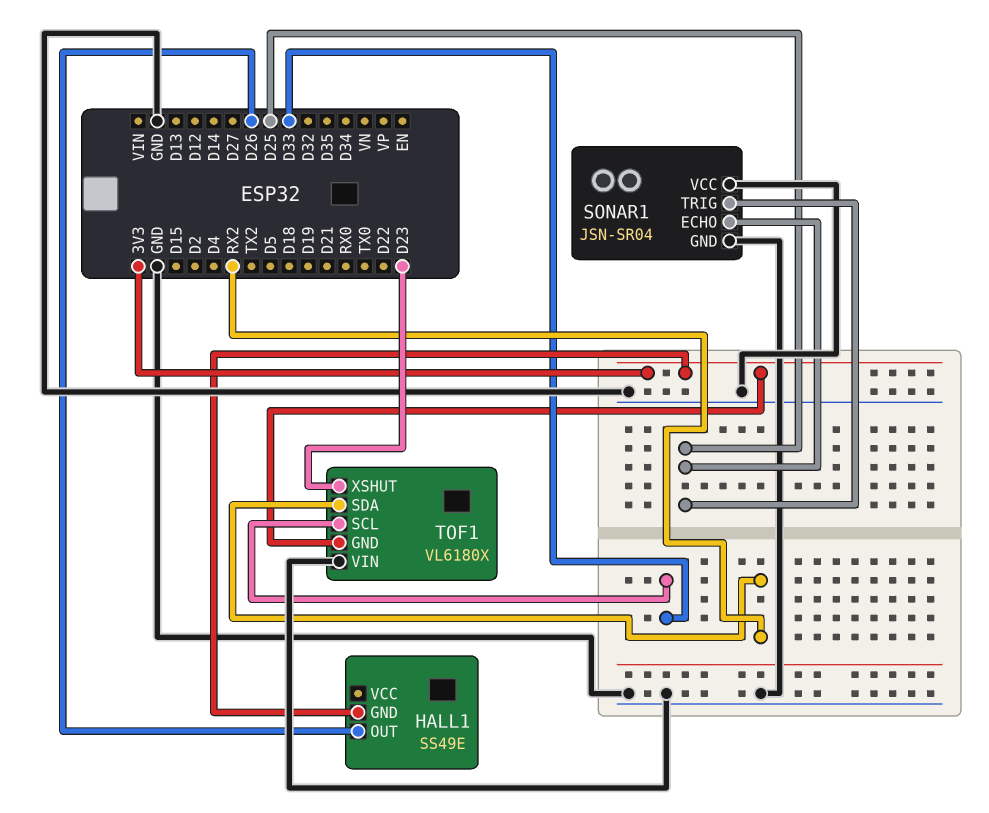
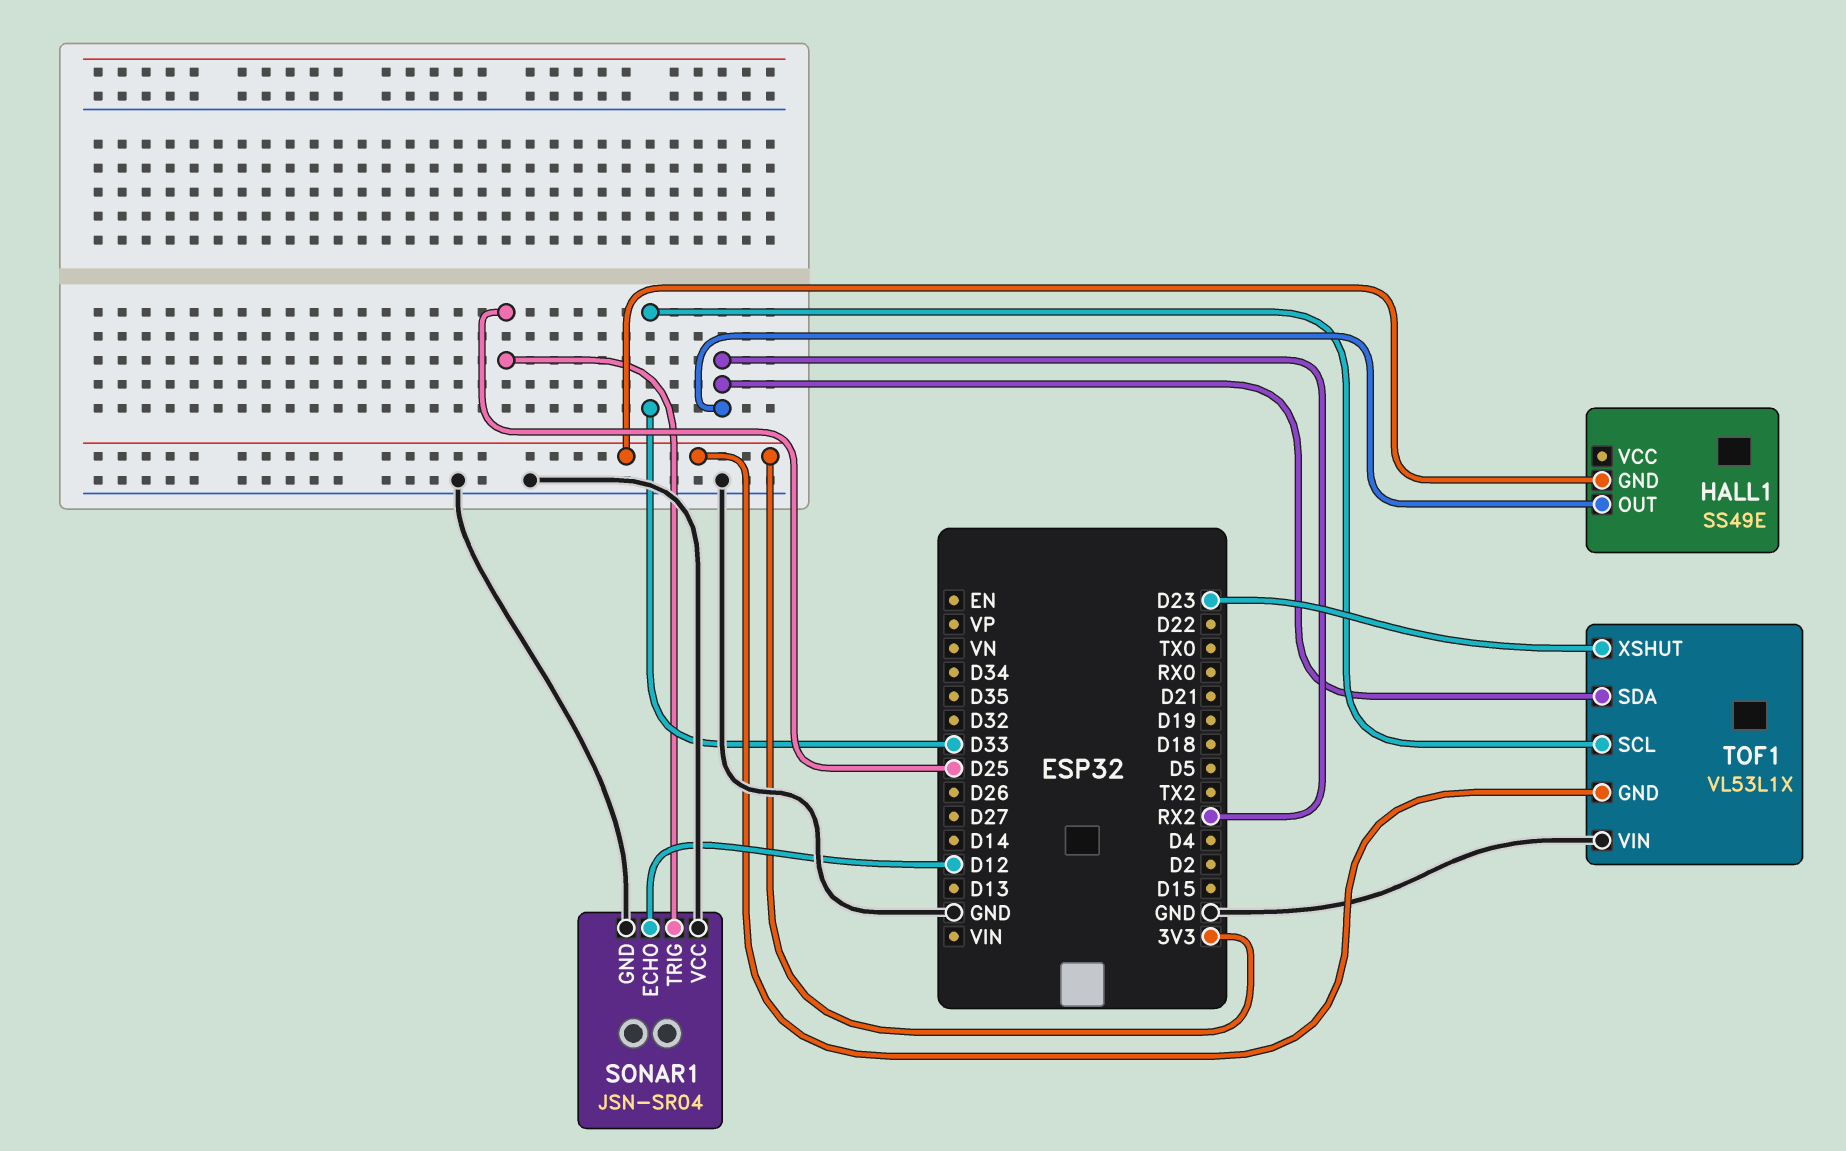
HALL1 pin OUT: D26 -> RX2
SONAR1 pin ECHO: D25 -> D12
TOF1: VL6180X -> VL53L1X

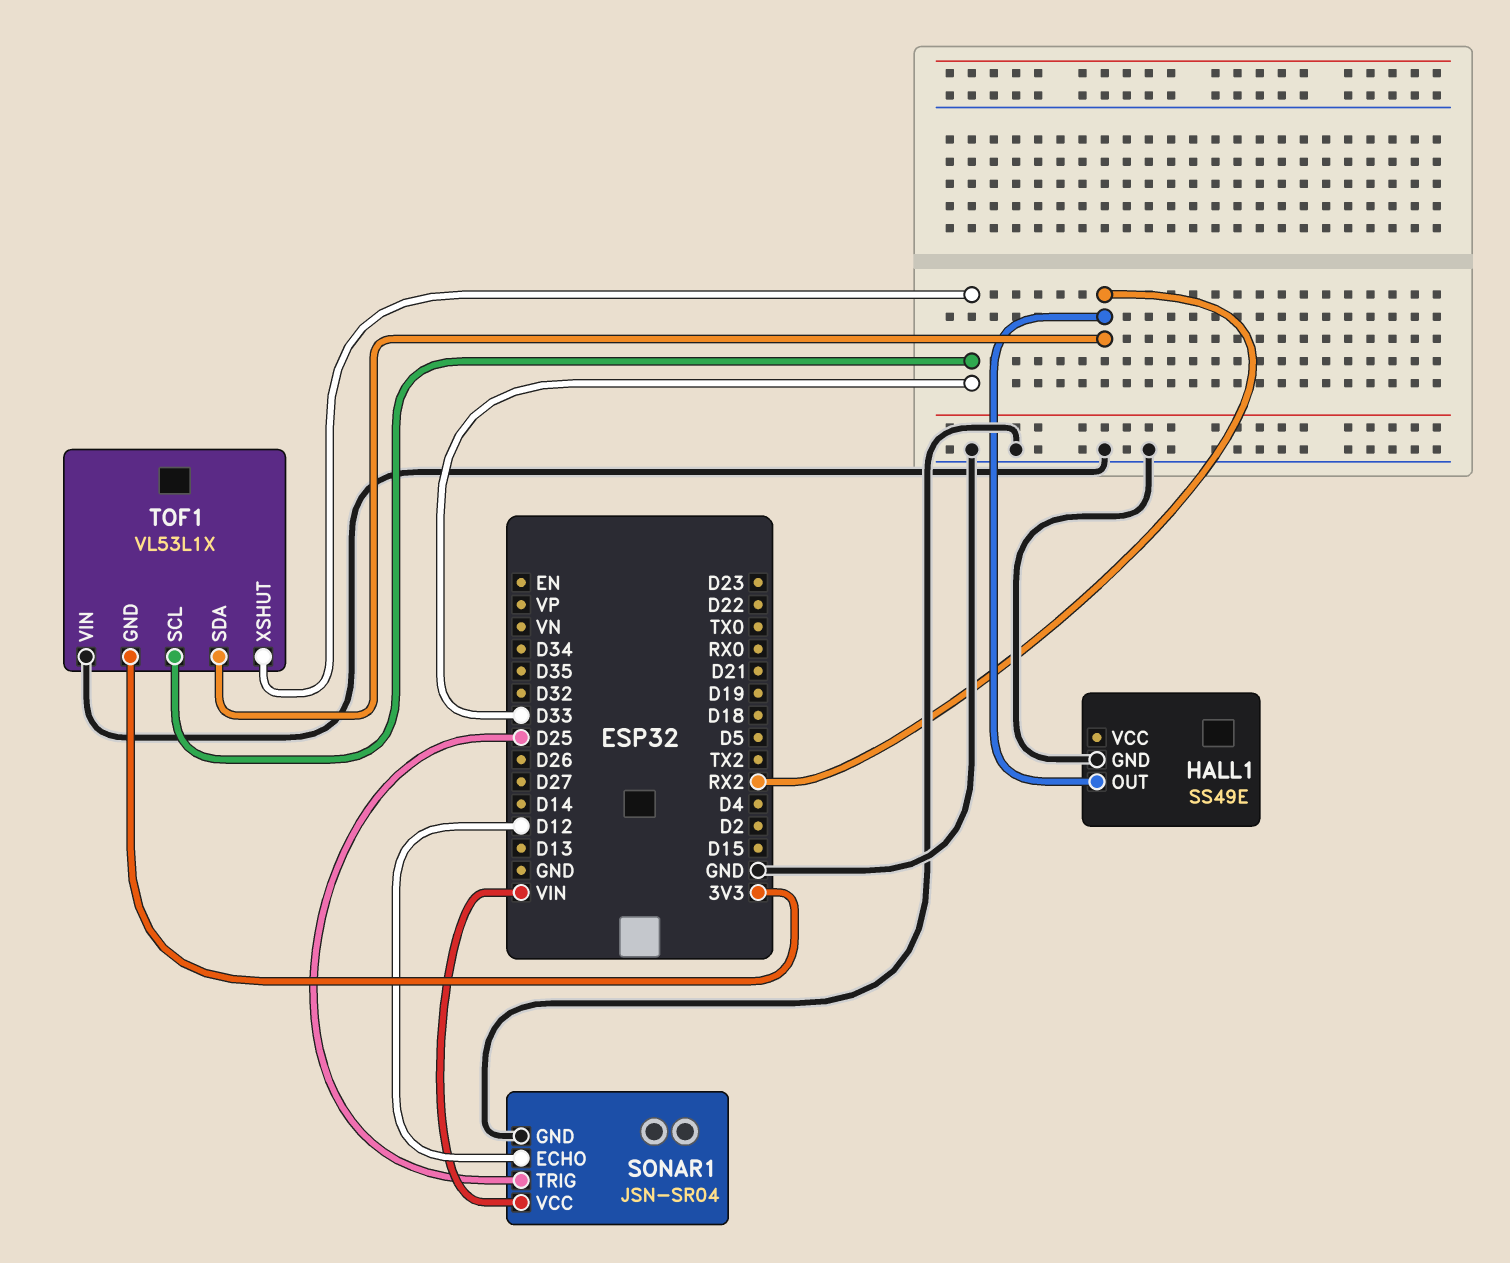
HALL1 pin GND: 3V3 -> GND
SONAR1 pin VCC: GND -> VIN
TOF1 pin XSHUT: D23 -> D33

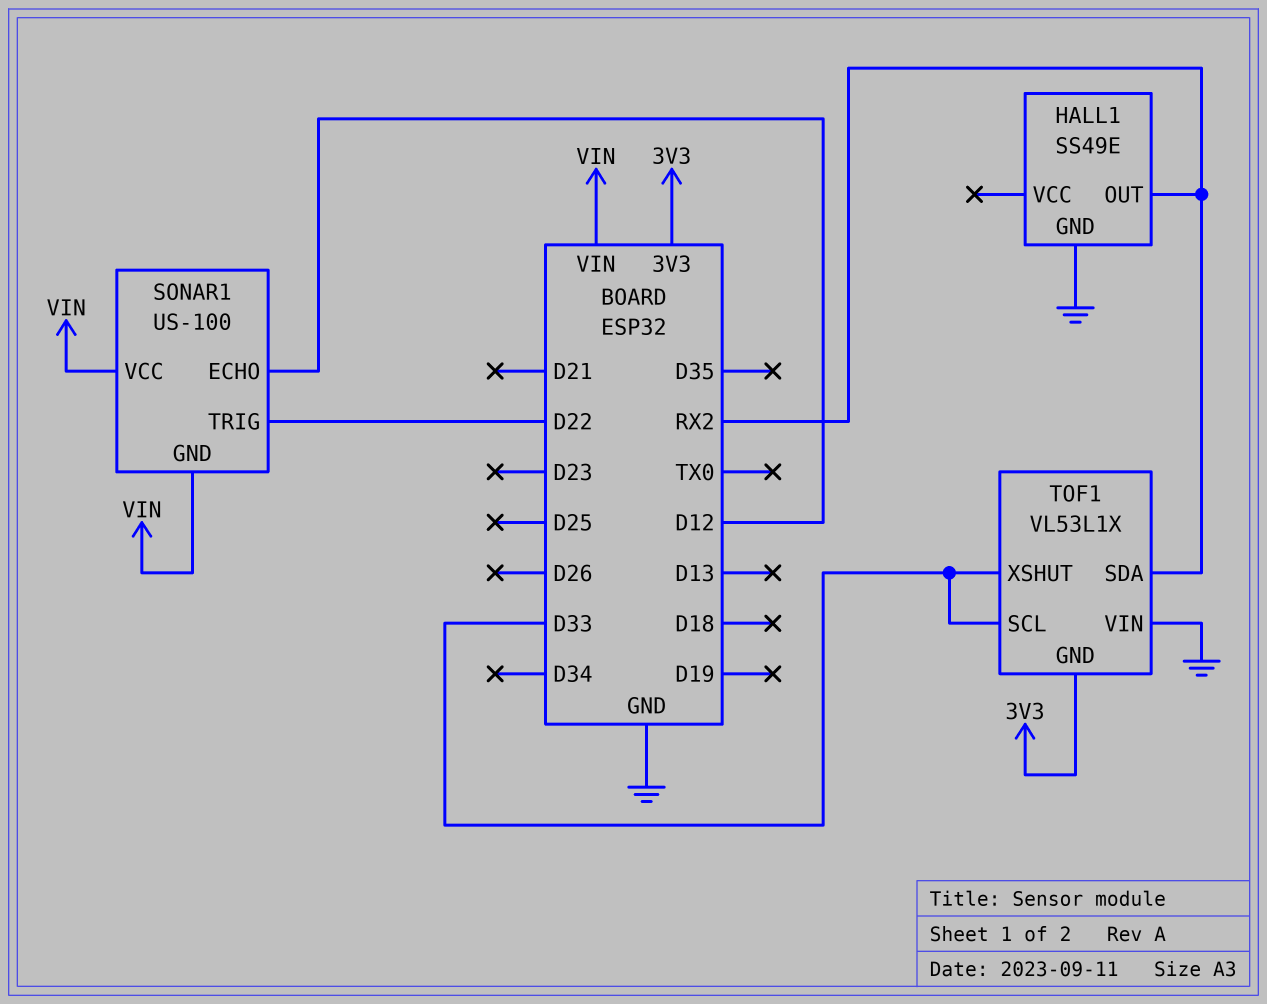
SONAR1: JSN-SR04 -> US-100
SONAR1 pin GND: GND -> VIN
SONAR1 pin TRIG: D25 -> D22

